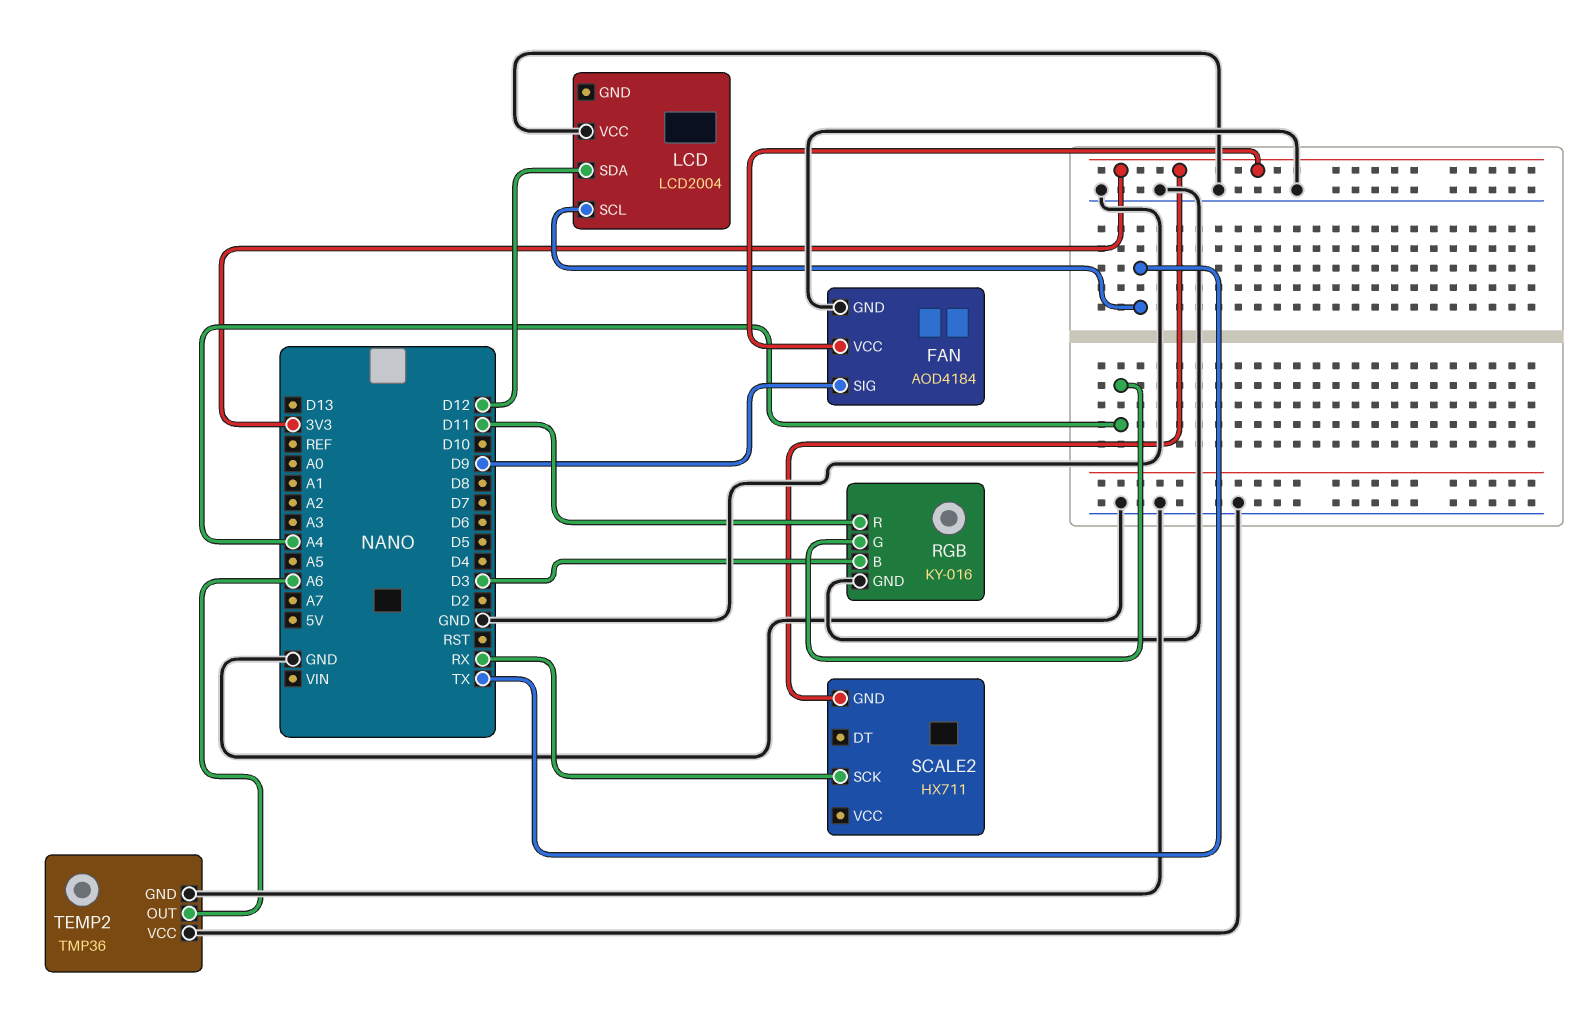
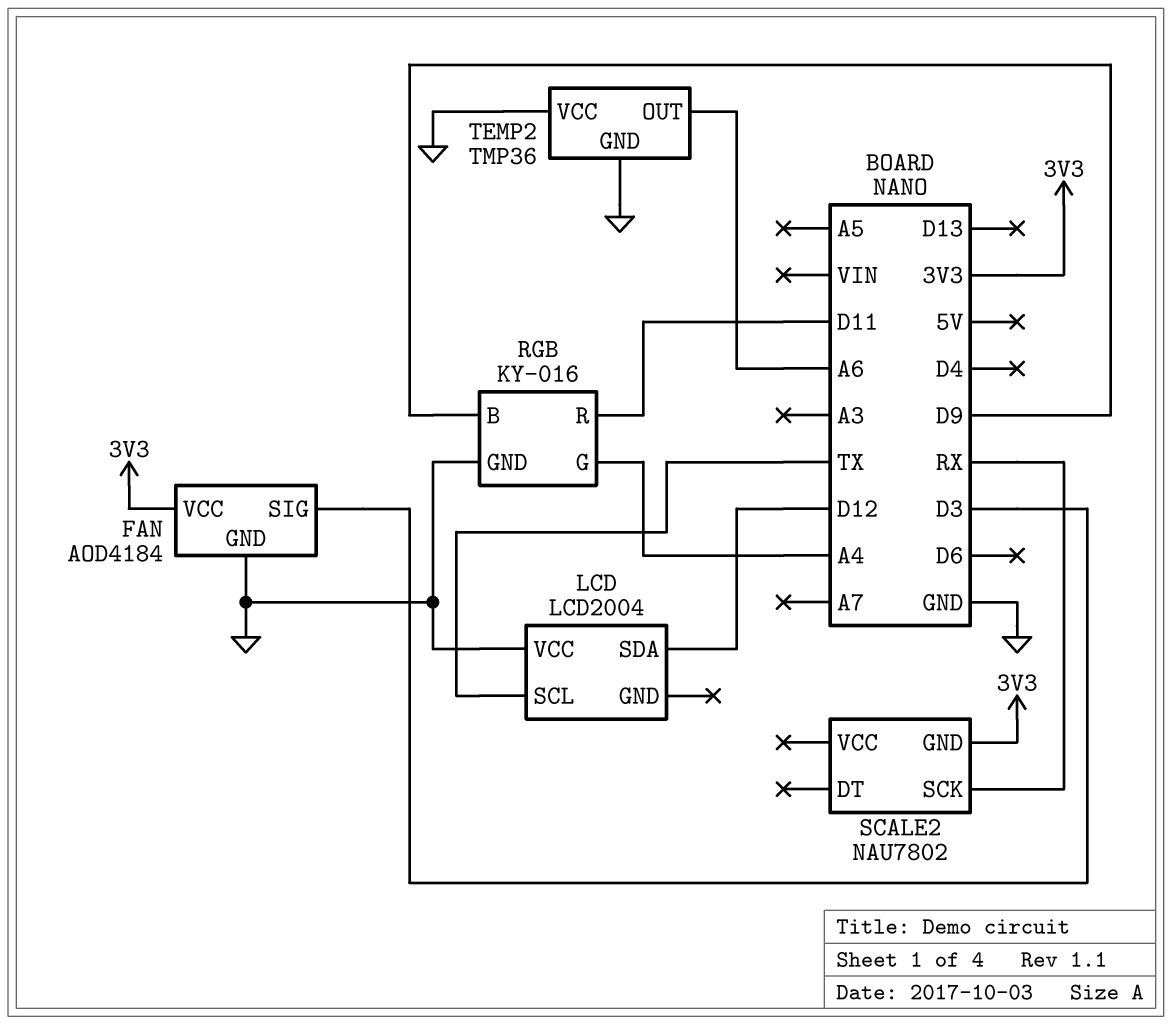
FAN pin SIG: D9 -> D3
RGB pin B: D3 -> D9
SCALE2: HX711 -> NAU7802

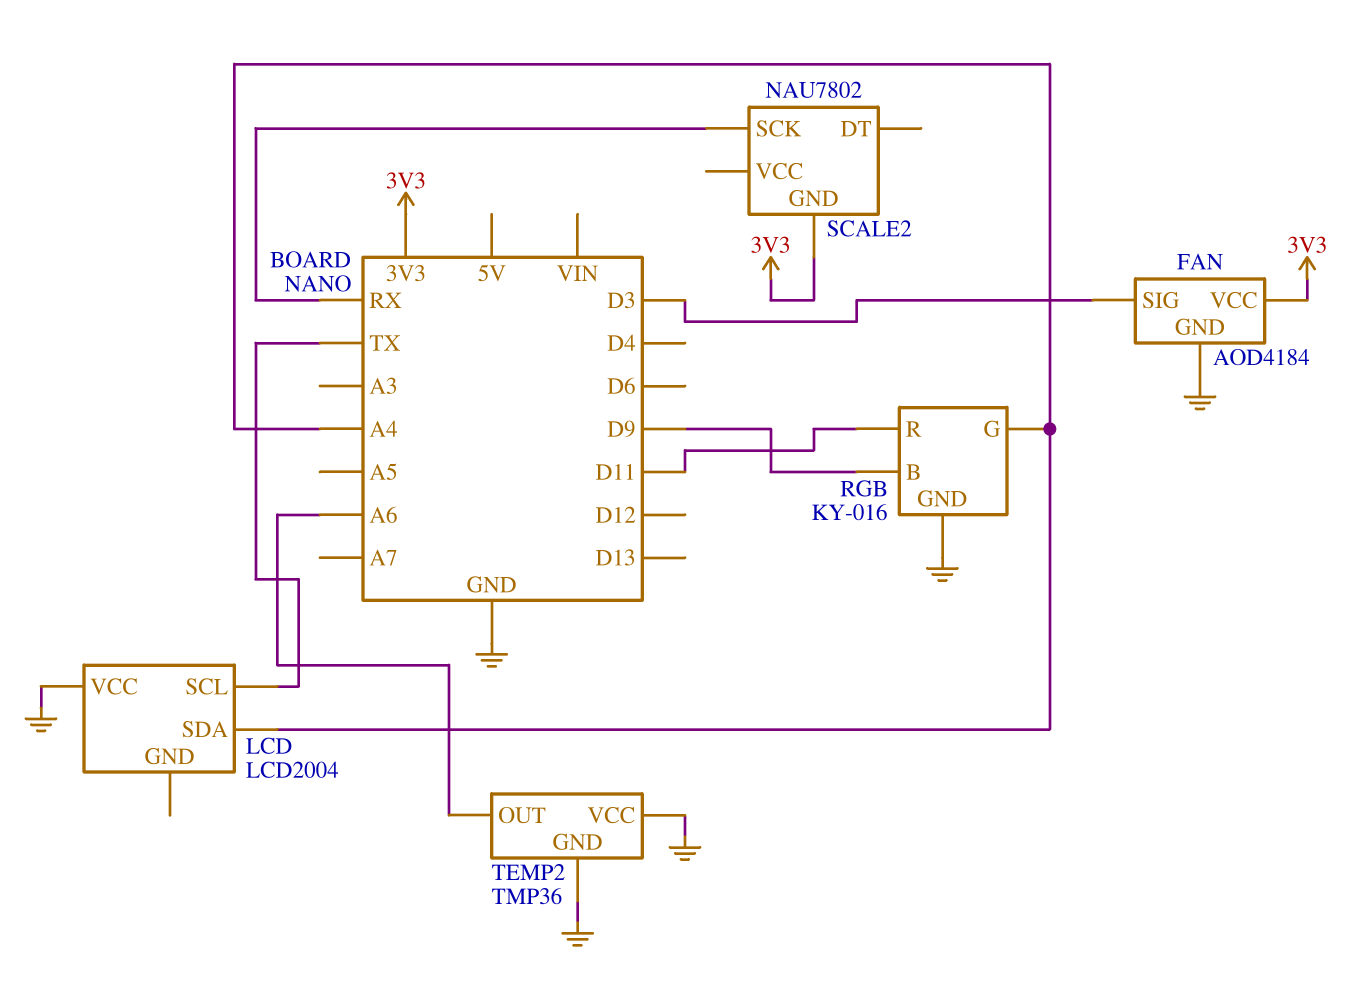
LCD pin SDA: D12 -> A4

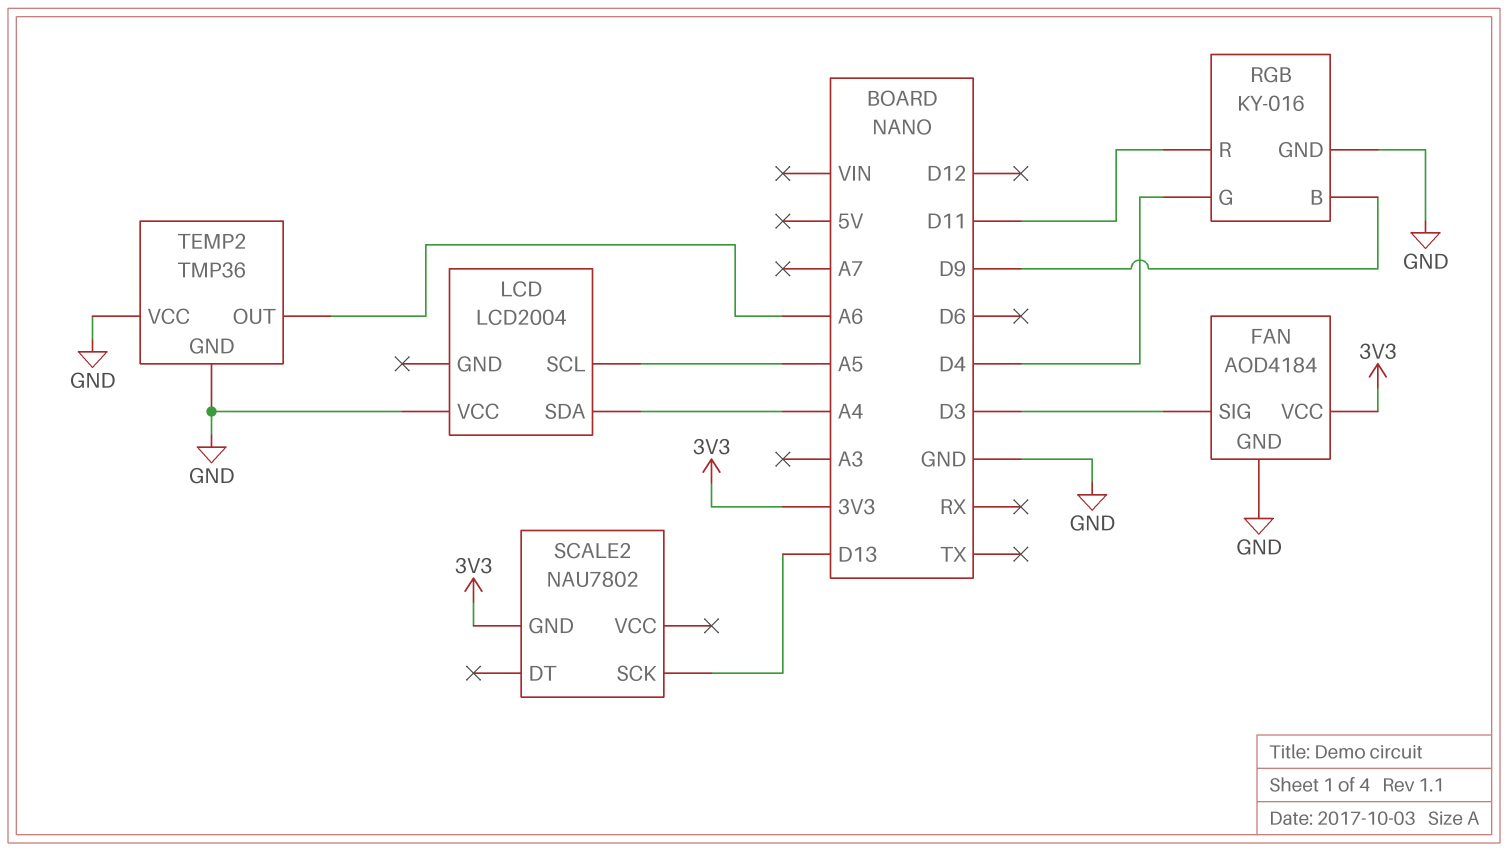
LCD pin SCL: TX -> A5
RGB pin G: A4 -> D4
SCALE2 pin SCK: RX -> D13

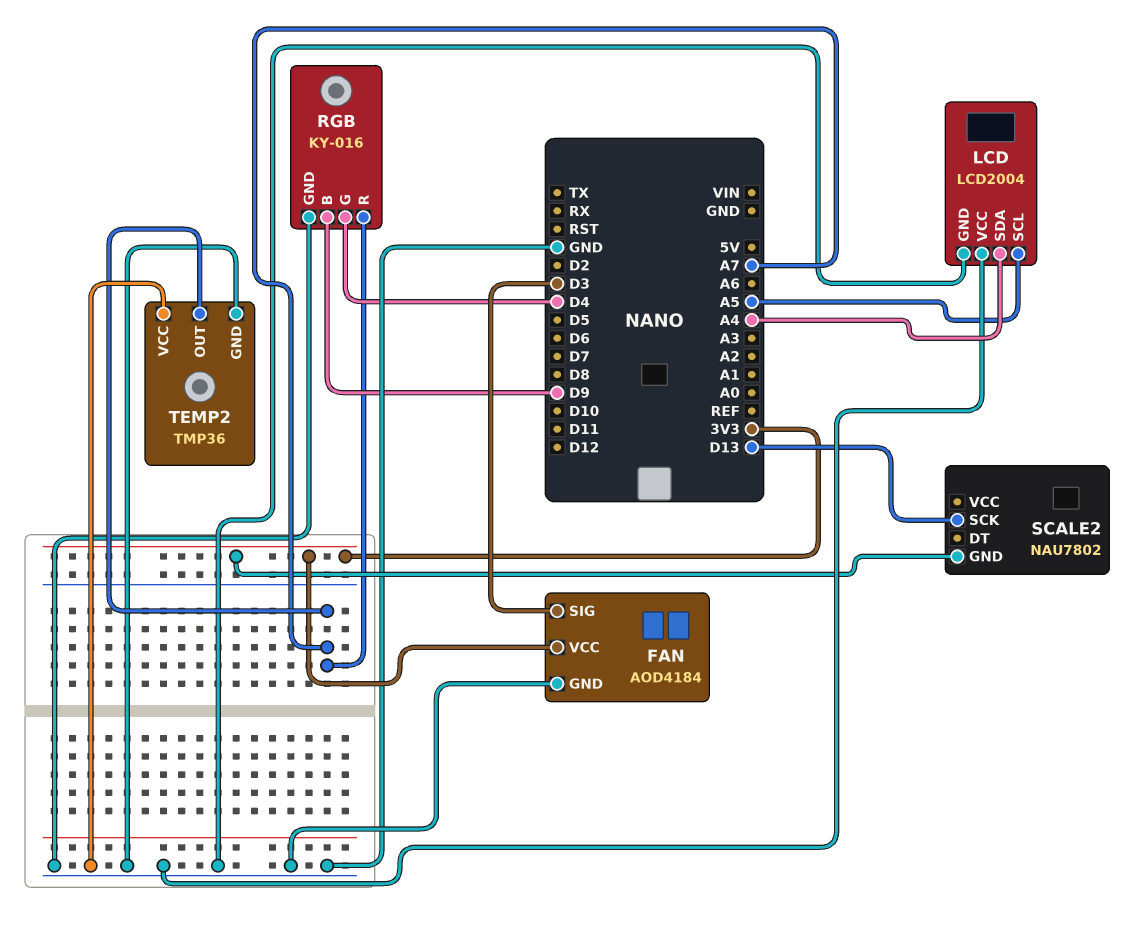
LCD pin GND: none -> GND
RGB pin R: D11 -> A7
TEMP2 pin OUT: A6 -> A7

